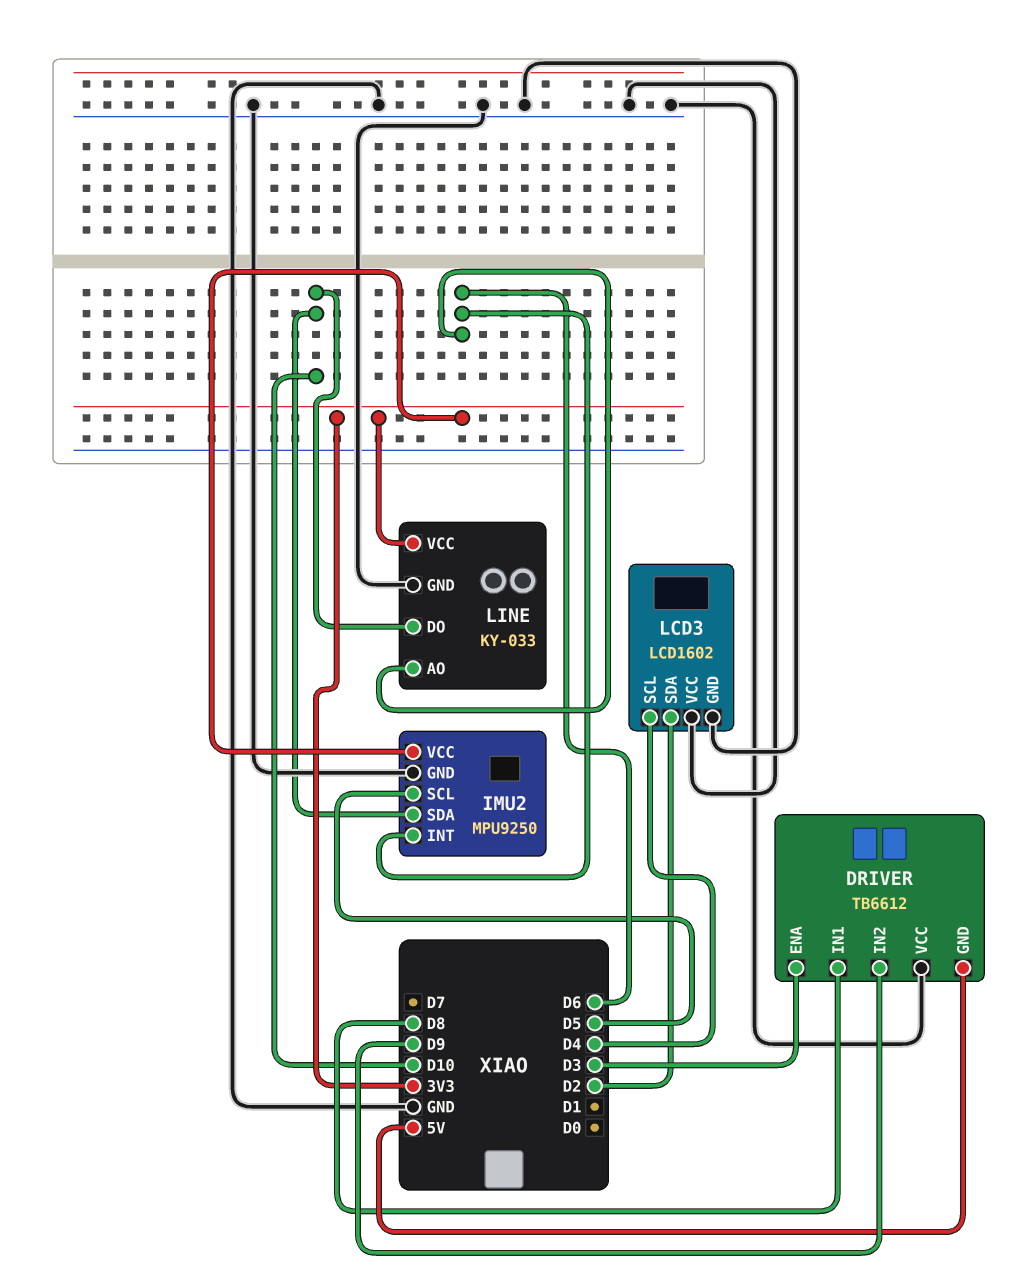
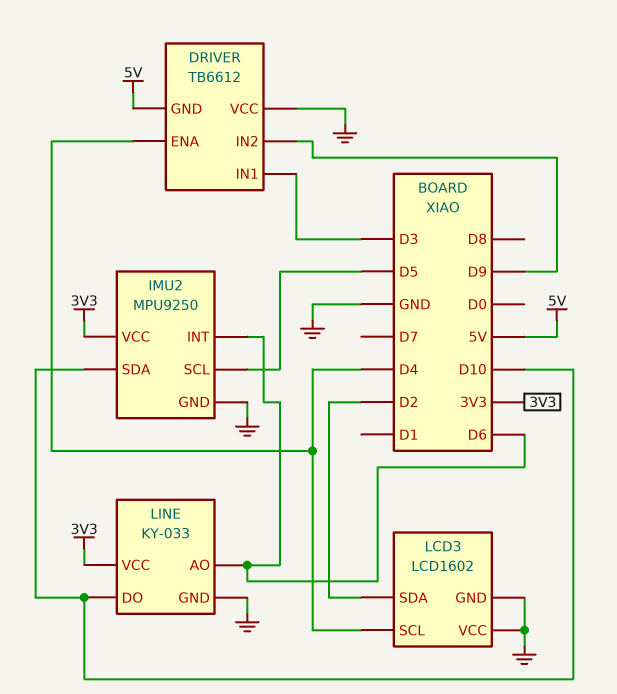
DRIVER pin ENA: D3 -> D4
DRIVER pin IN1: D8 -> D3

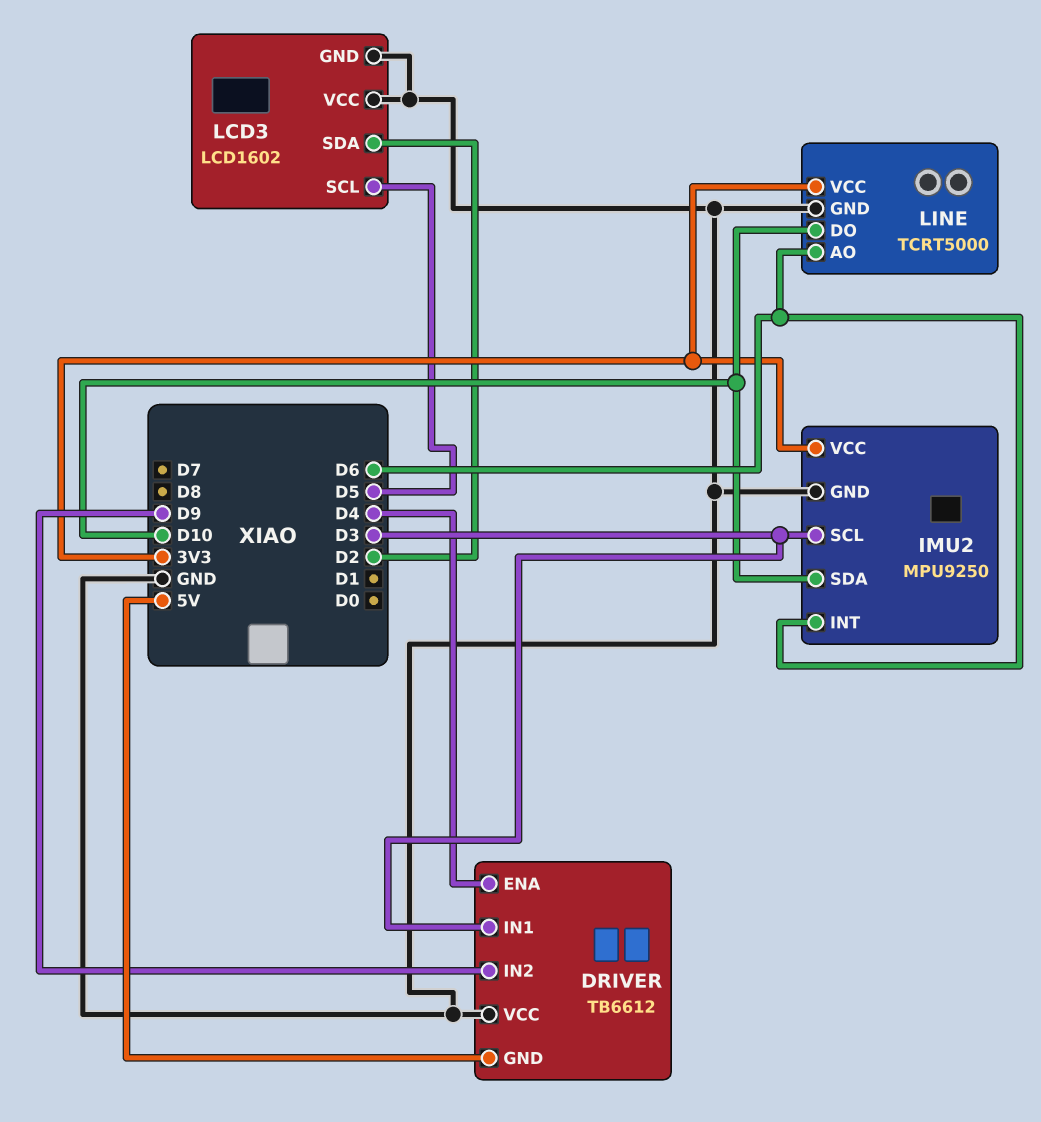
IMU2 pin SCL: D5 -> D3
LCD3 pin SCL: D4 -> D5
LINE: KY-033 -> TCRT5000

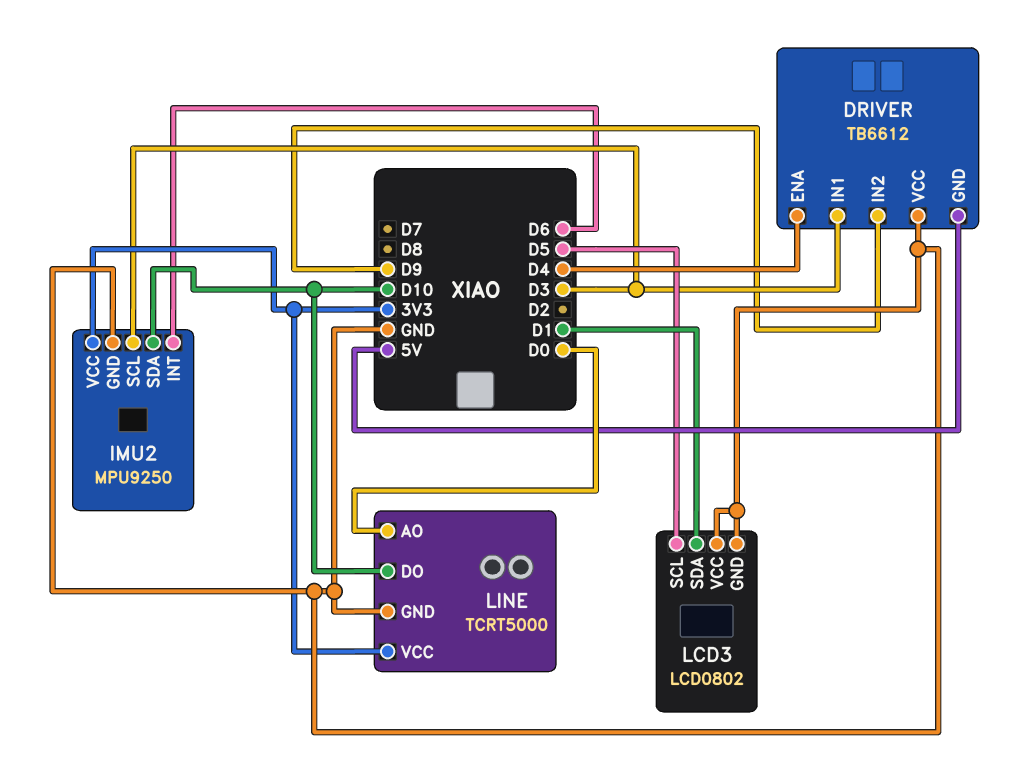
LCD3: LCD1602 -> LCD0802
LCD3 pin SDA: D2 -> D1
LINE pin AO: D6 -> D0

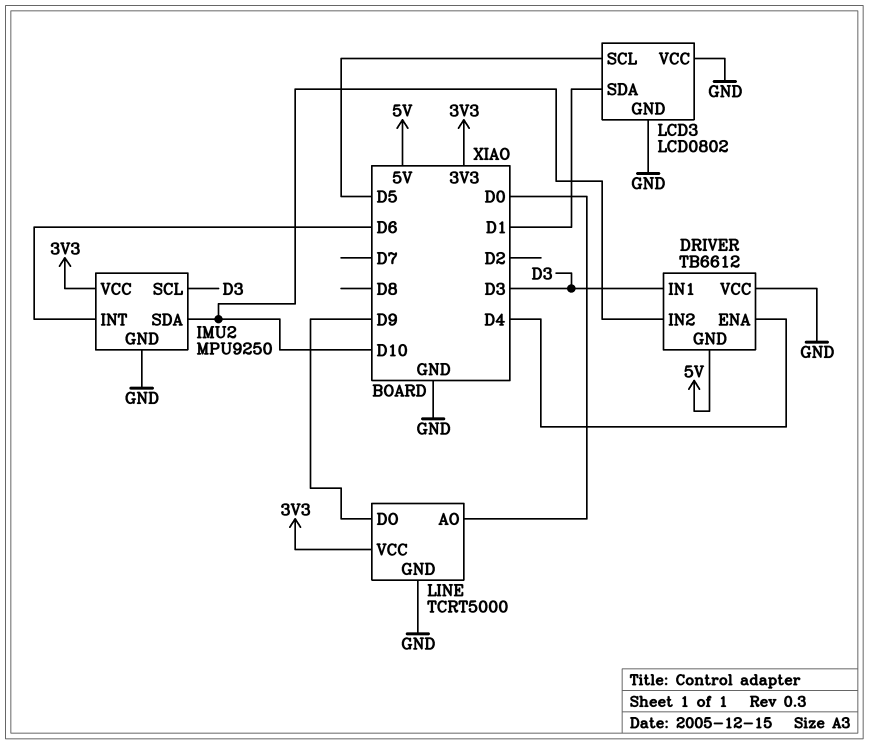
DRIVER pin IN2: D9 -> D10
LINE pin DO: D10 -> D9

